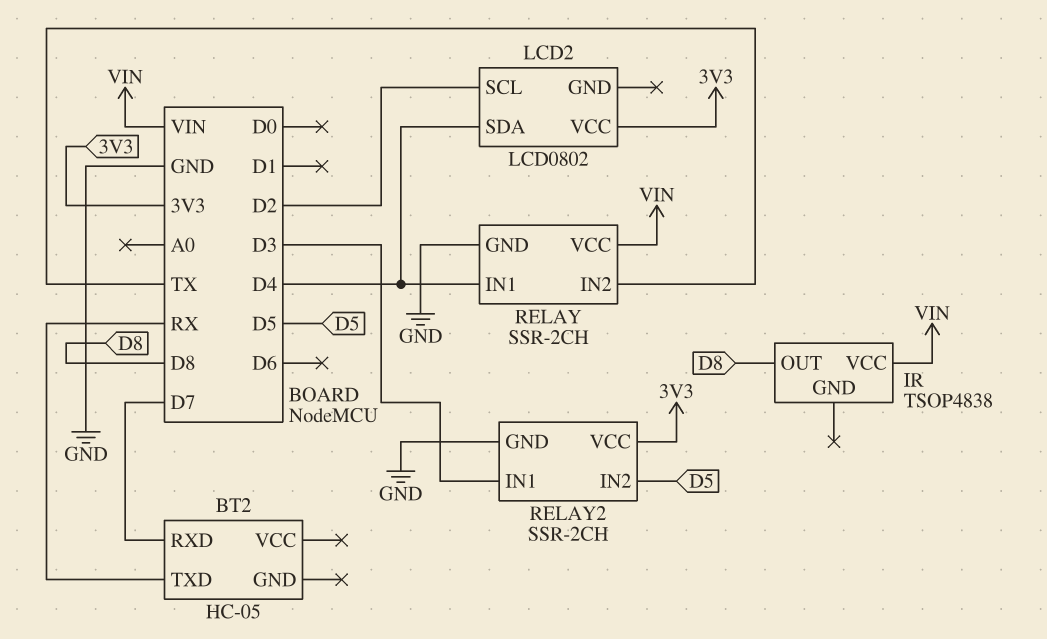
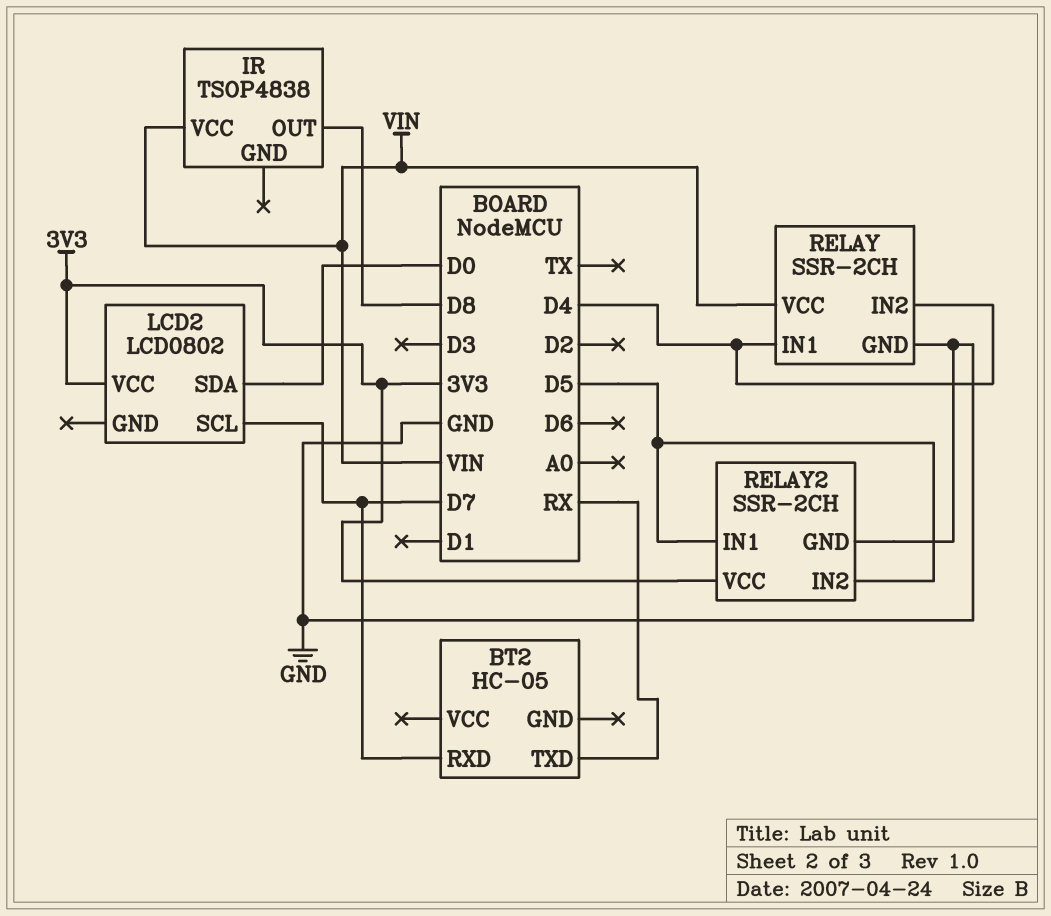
LCD2 pin SCL: D2 -> D7
LCD2 pin SDA: D4 -> D0
RELAY pin IN2: TX -> D4
RELAY2 pin IN1: D3 -> D5

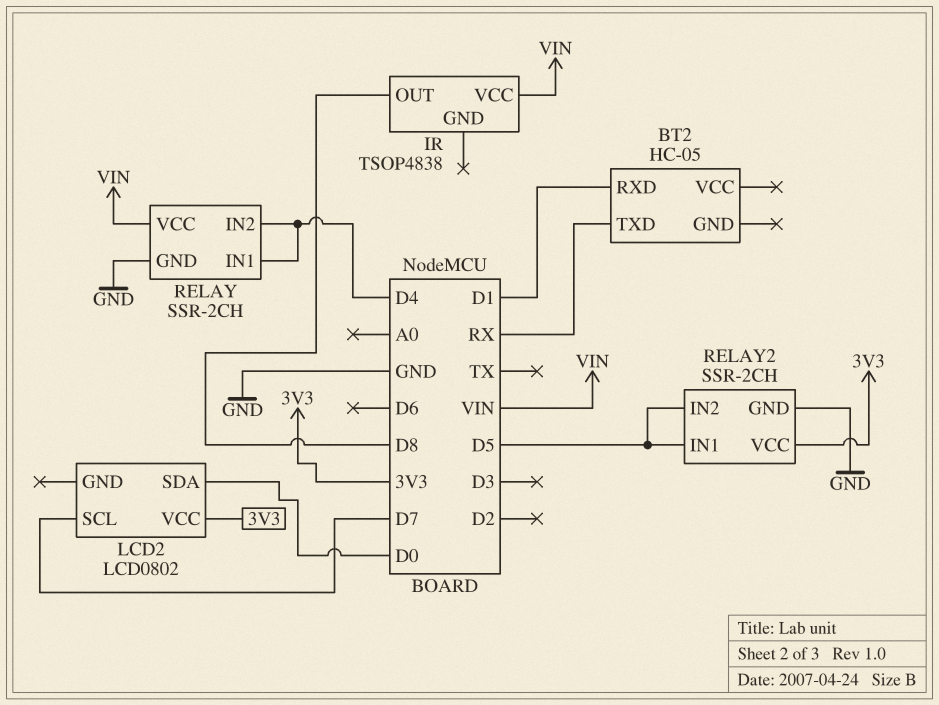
BT2 pin RXD: D7 -> D1

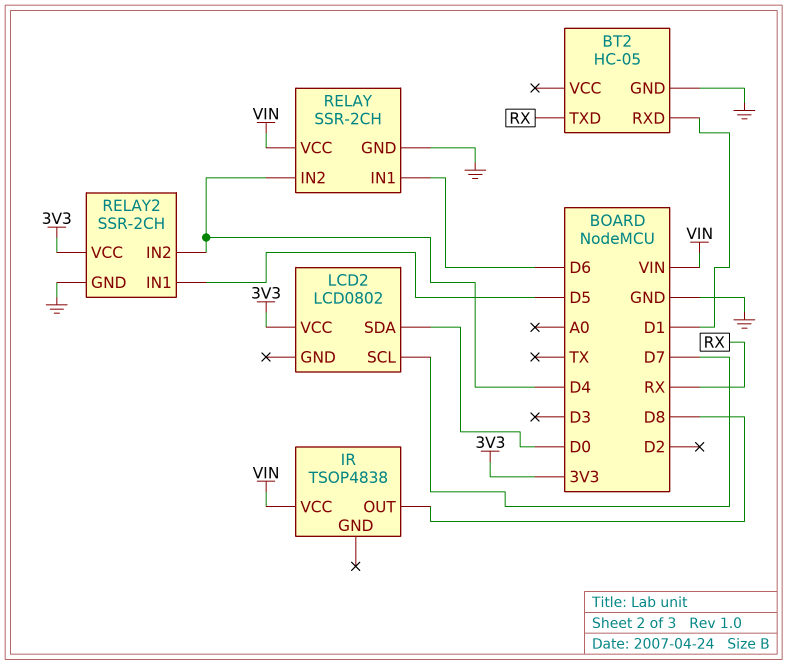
BT2 pin GND: none -> GND
RELAY pin IN1: D4 -> D6
RELAY2 pin IN2: D5 -> D4

